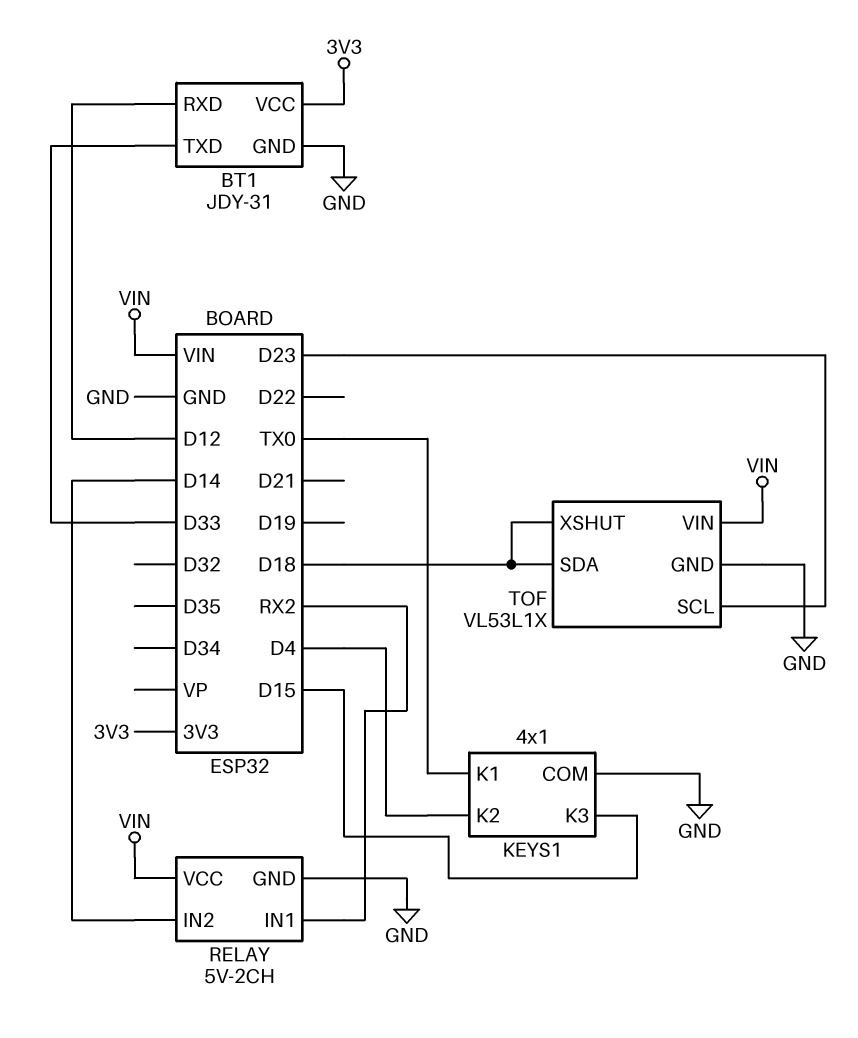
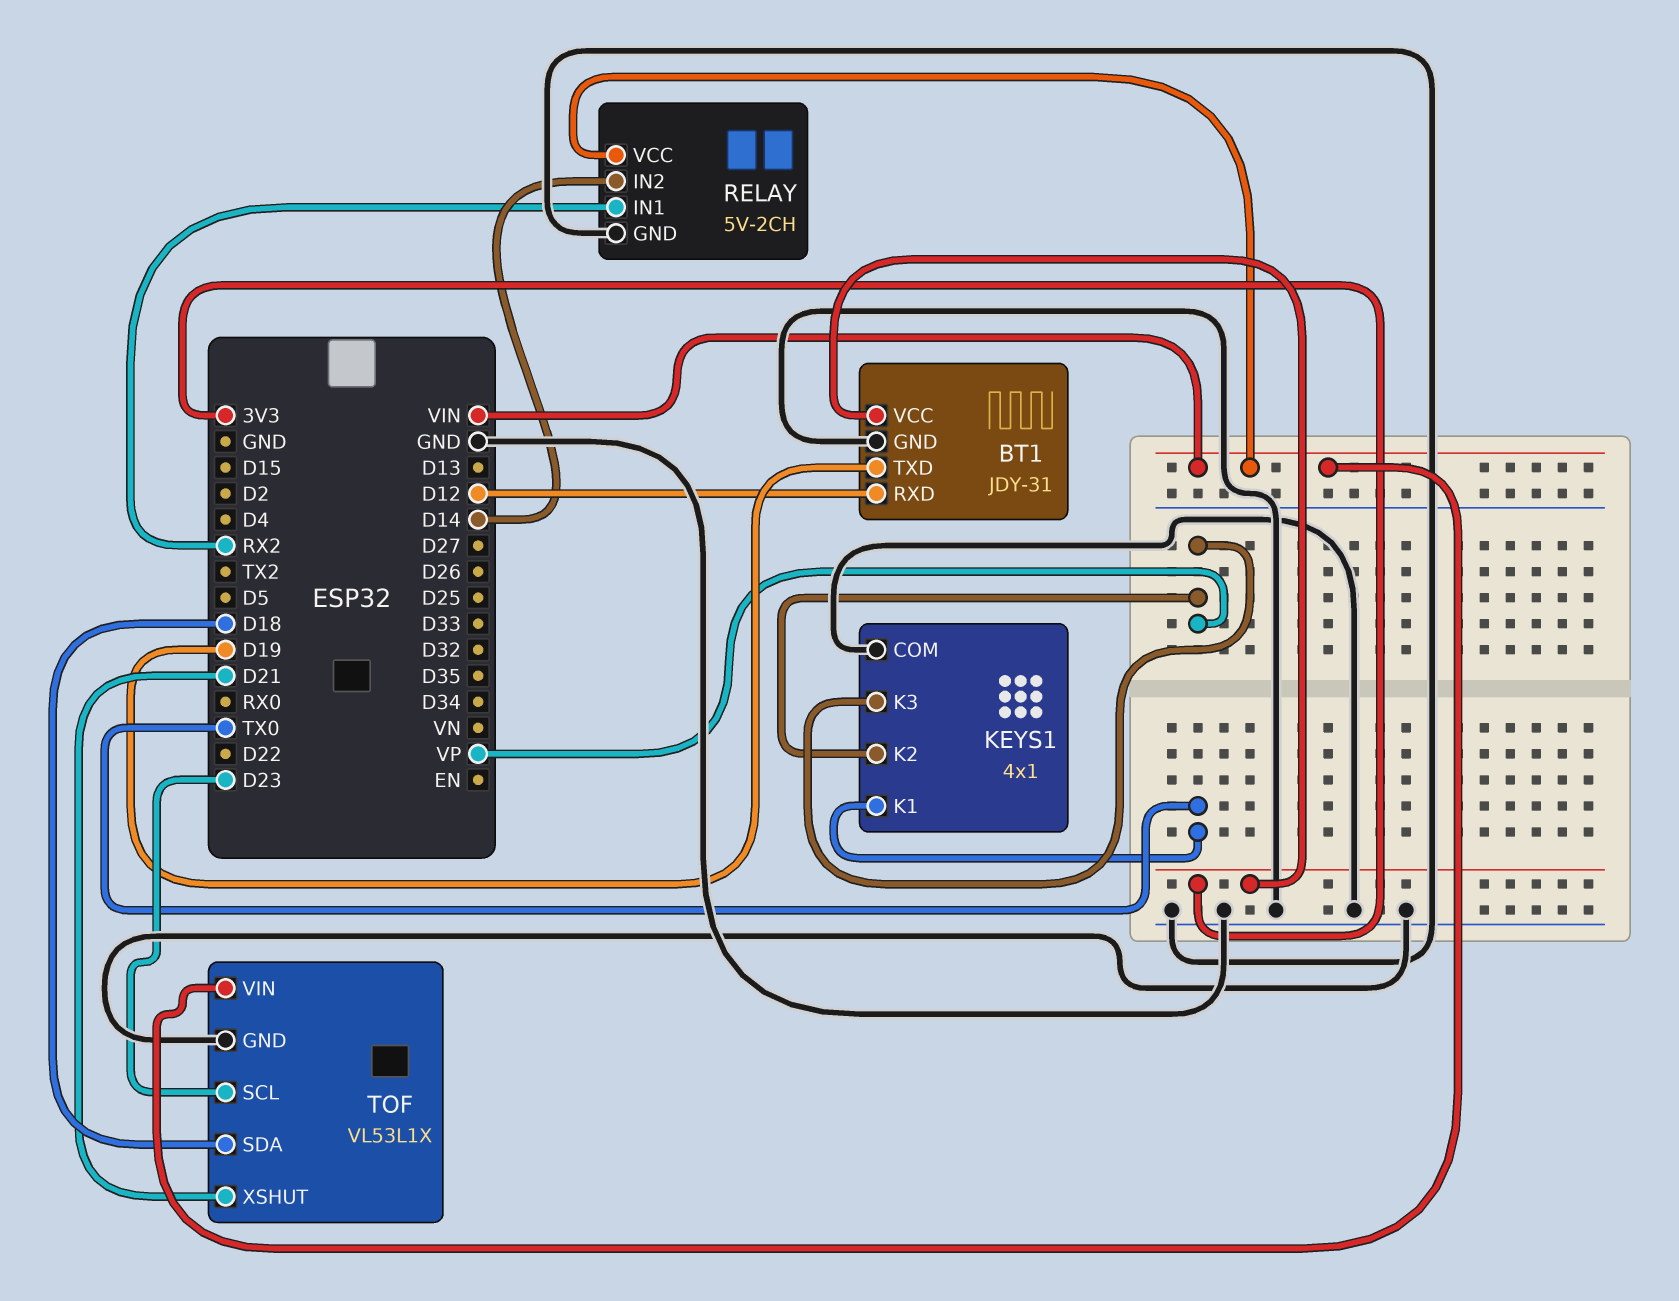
BT1 pin TXD: D33 -> D19
KEYS1 pin K2: D4 -> VP
KEYS1 pin K3: D15 -> VP
TOF pin XSHUT: D18 -> D21

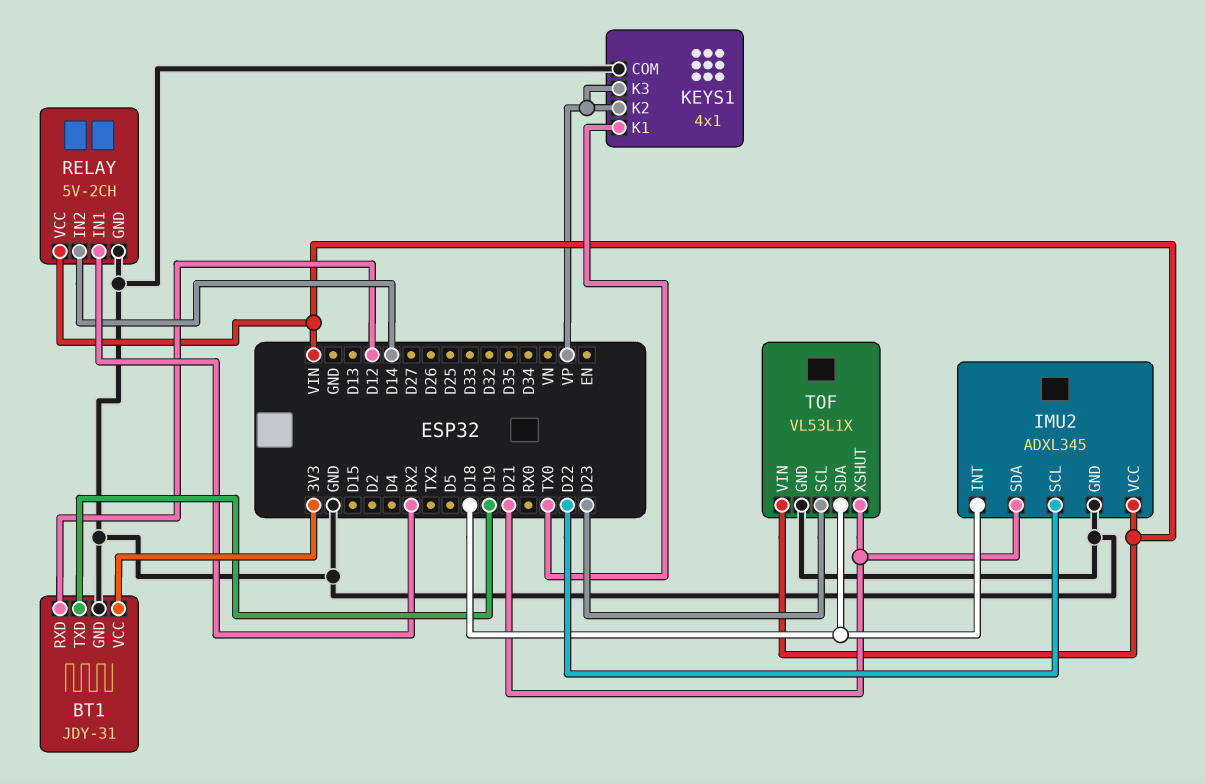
IMU2: none -> ADXL345
IMU2 pin GND: none -> GND
IMU2 pin INT: none -> D18
IMU2 pin SCL: none -> D22
IMU2 pin SDA: none -> D21
IMU2 pin VCC: none -> VIN

